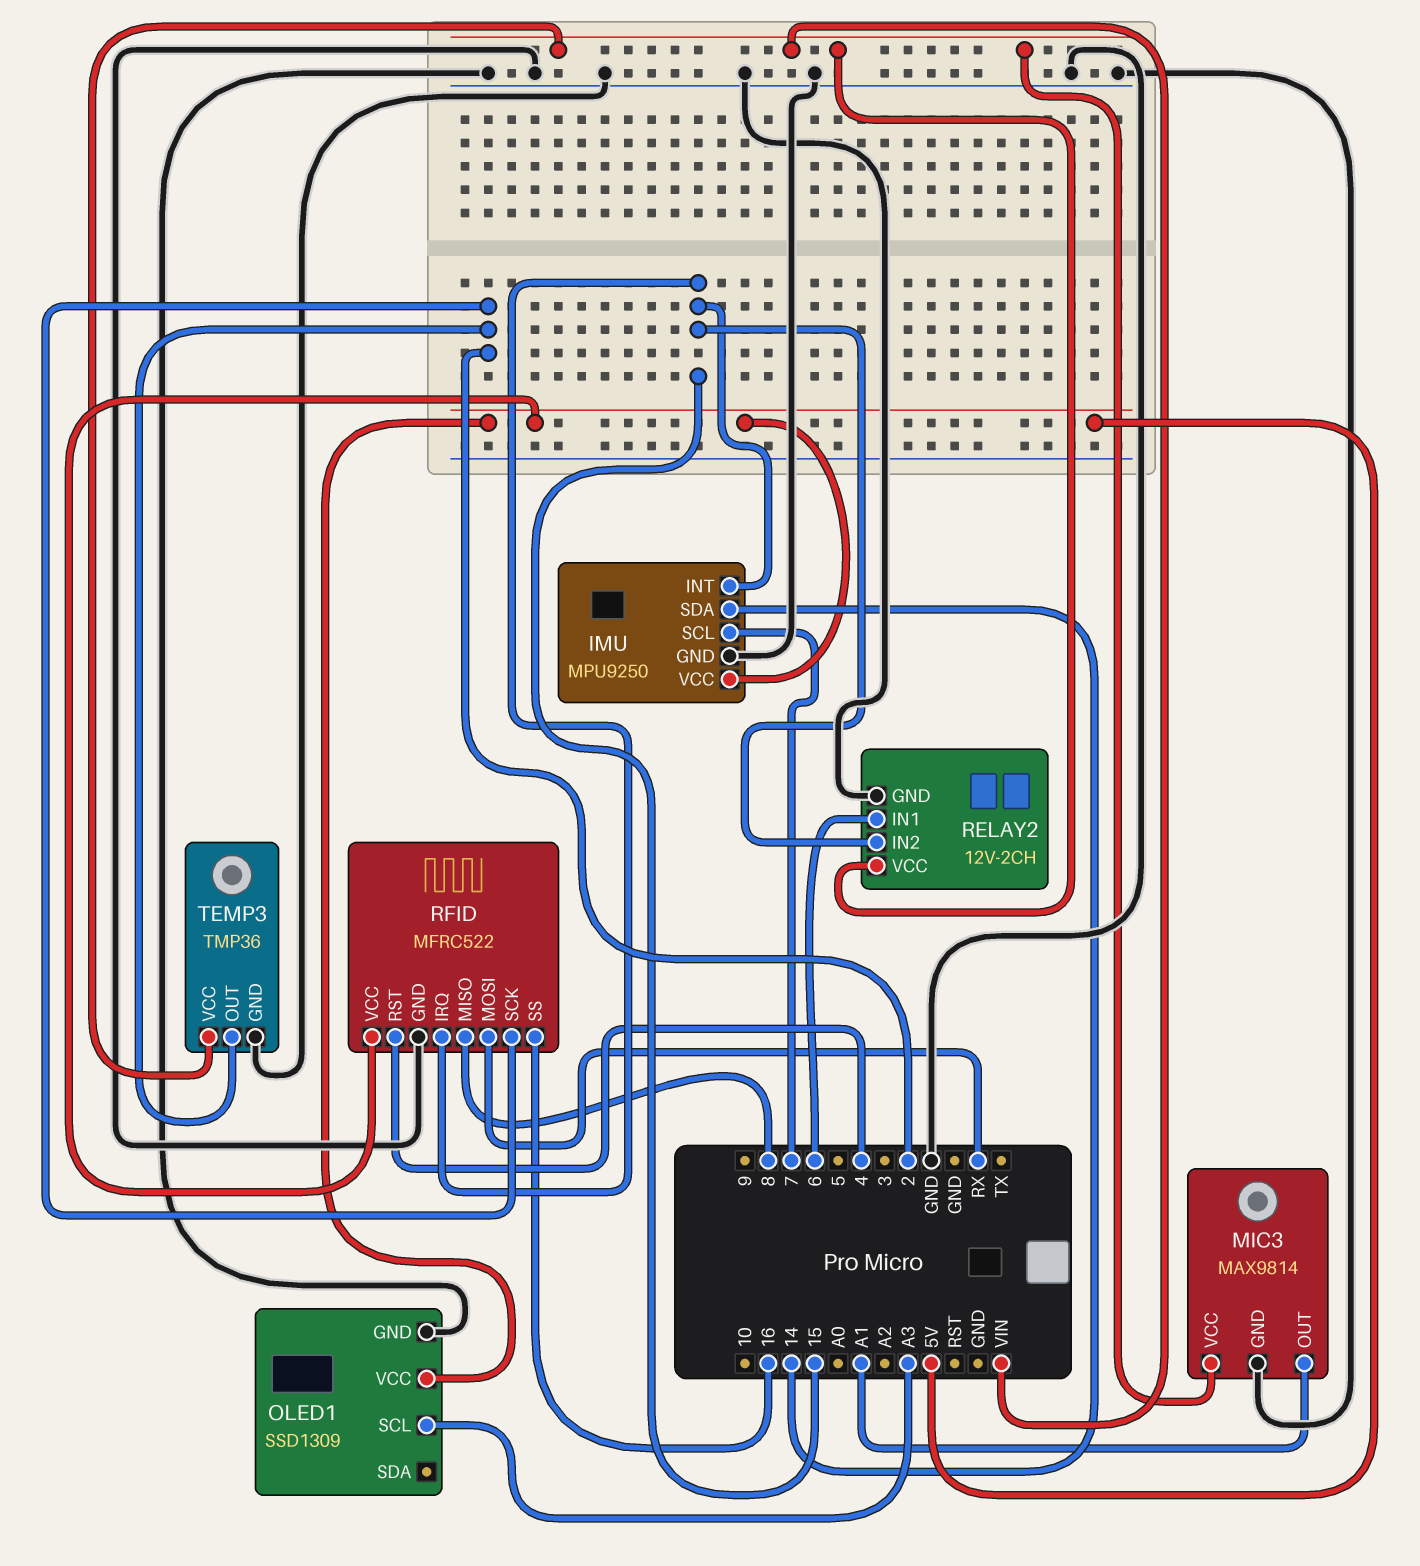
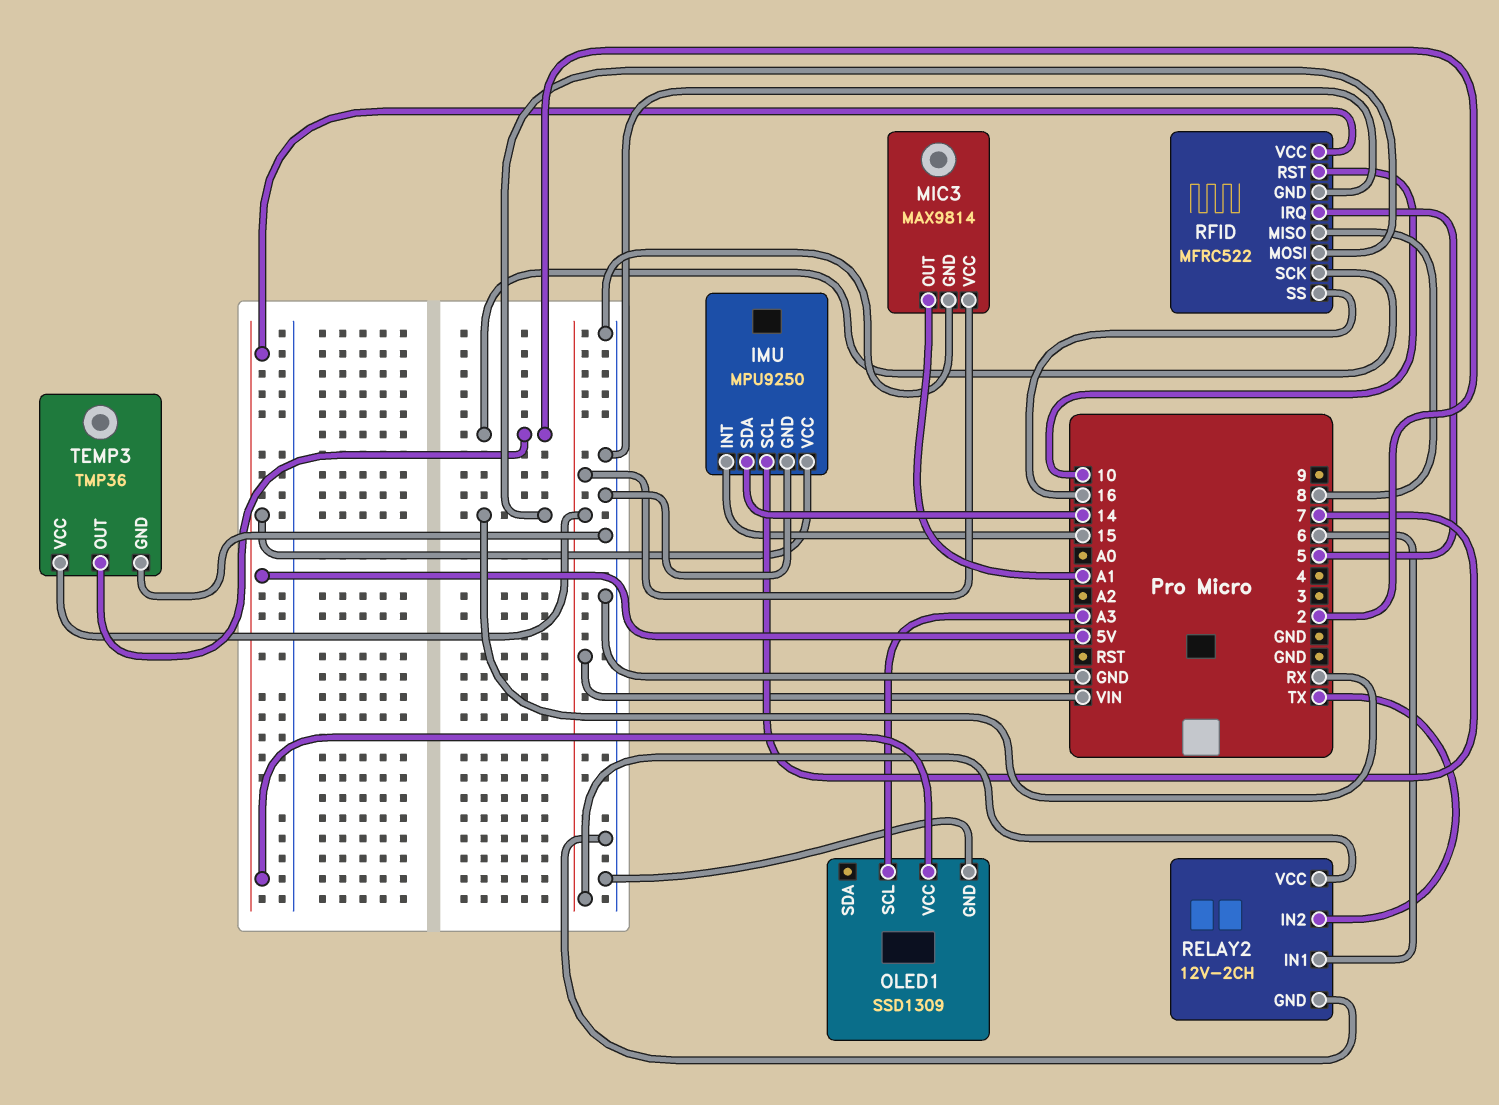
RELAY2 pin IN2: 15 -> TX
RFID pin IRQ: 15 -> 5
RFID pin RST: 4 -> 10

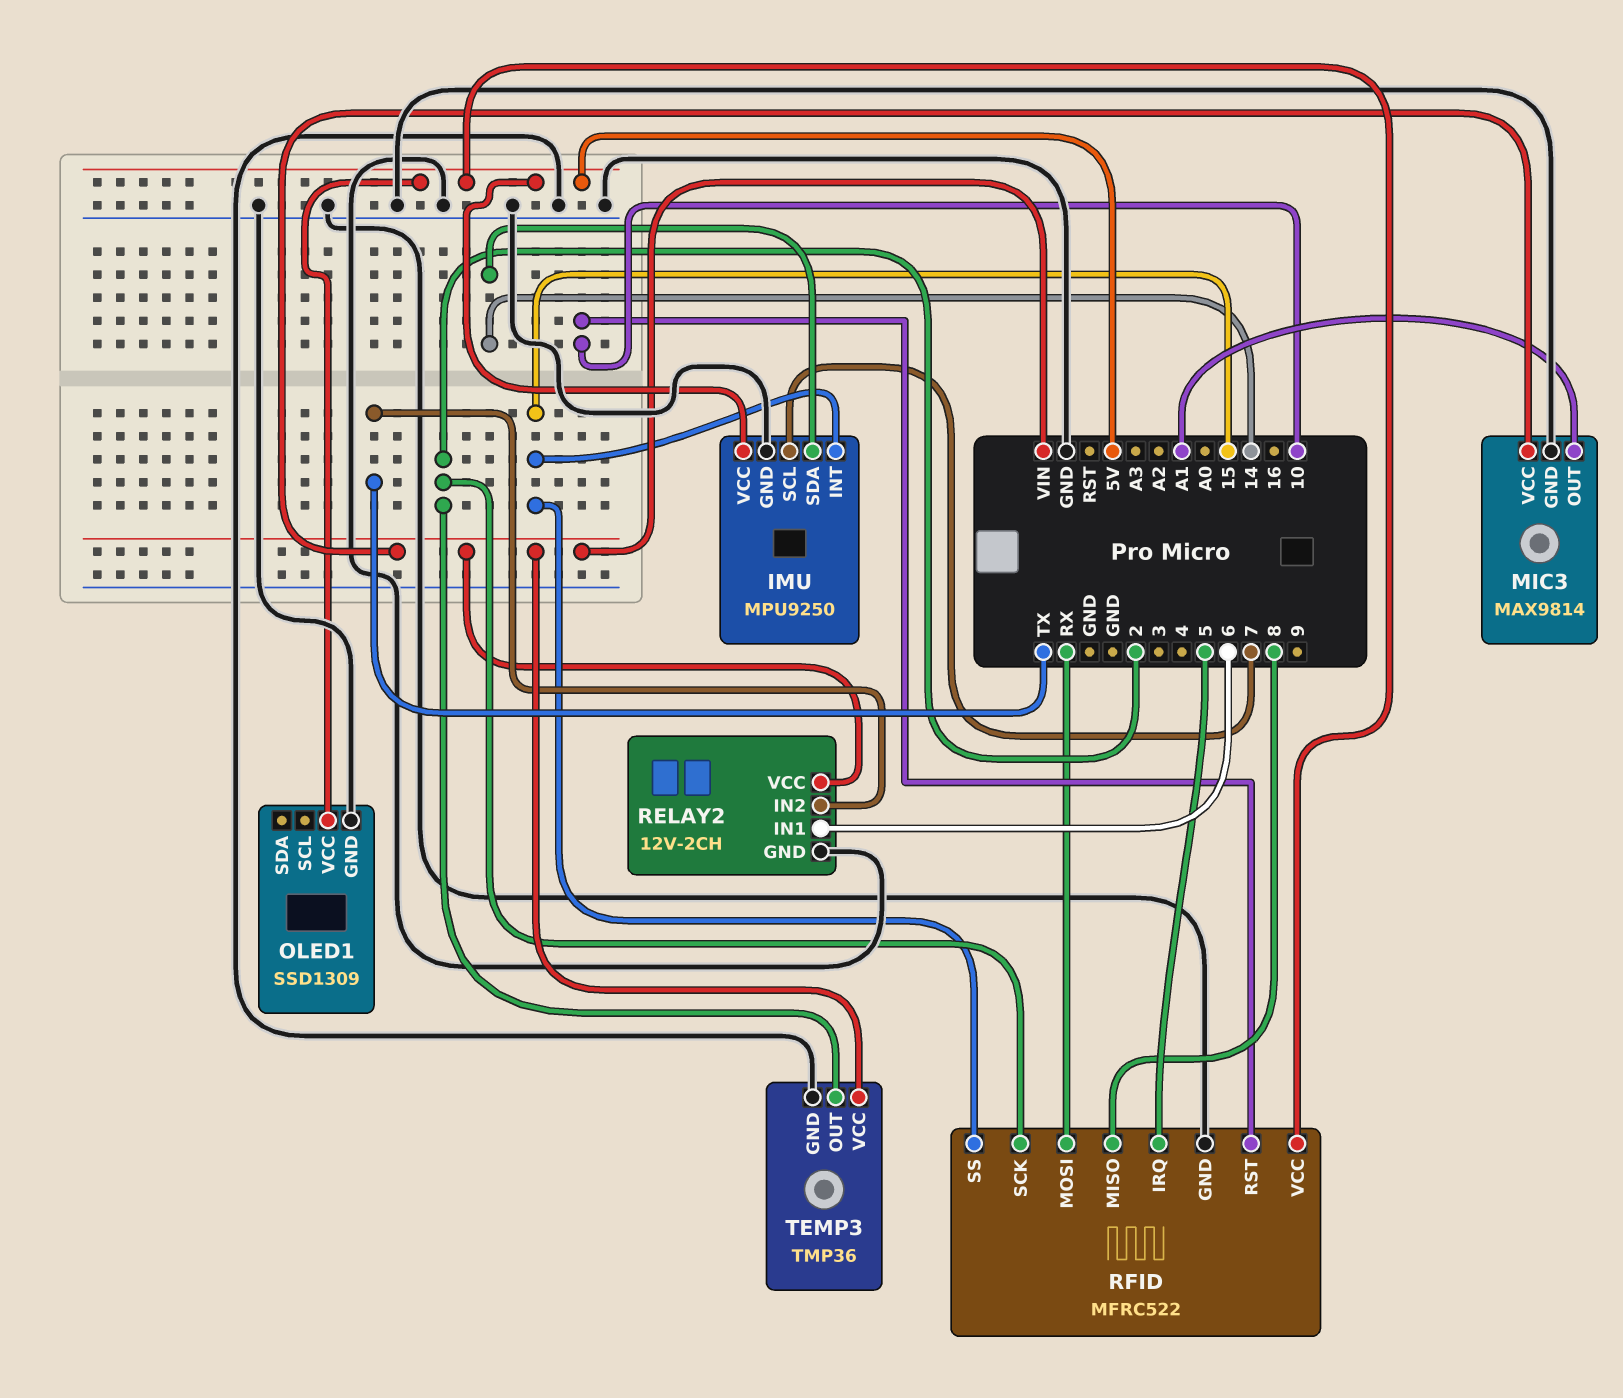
OLED1 pin SCL: A3 -> none
RFID pin SS: 16 -> 15

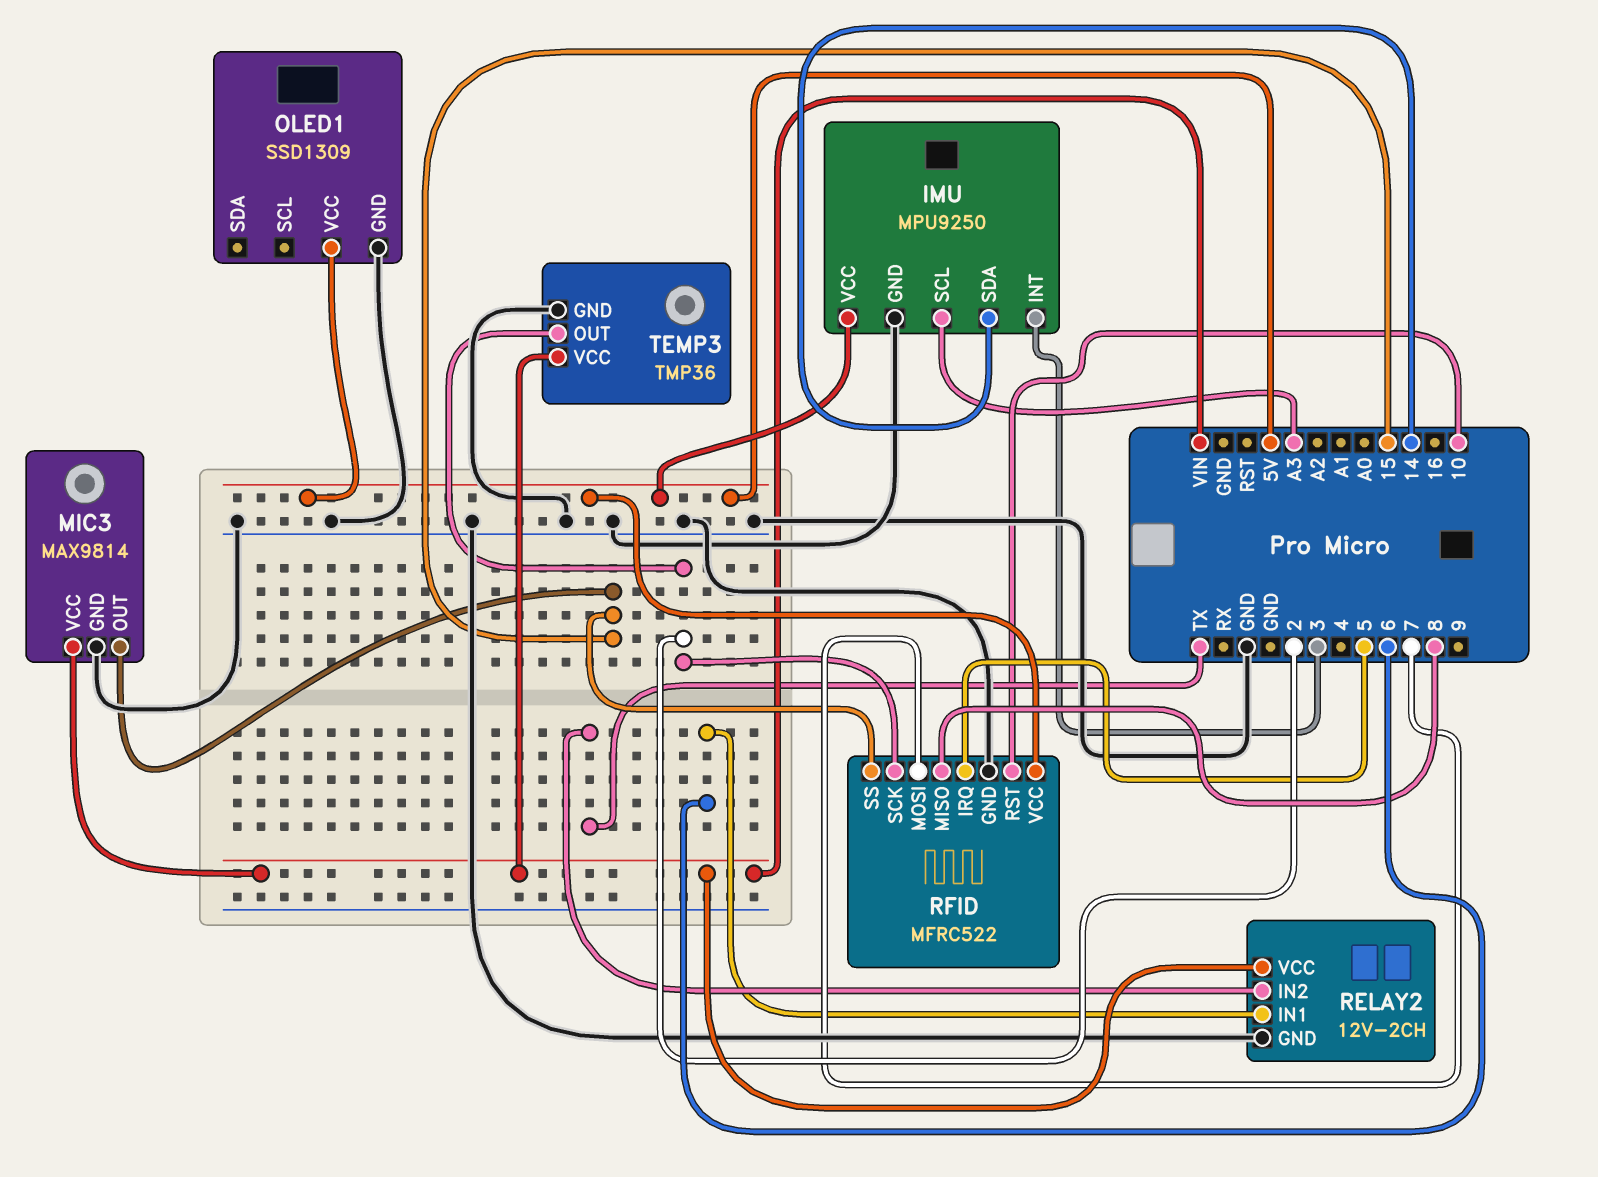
IMU pin INT: 15 -> 3
IMU pin SCL: 7 -> A3
MIC3 pin OUT: A1 -> 15
RFID pin MOSI: RX -> 7

